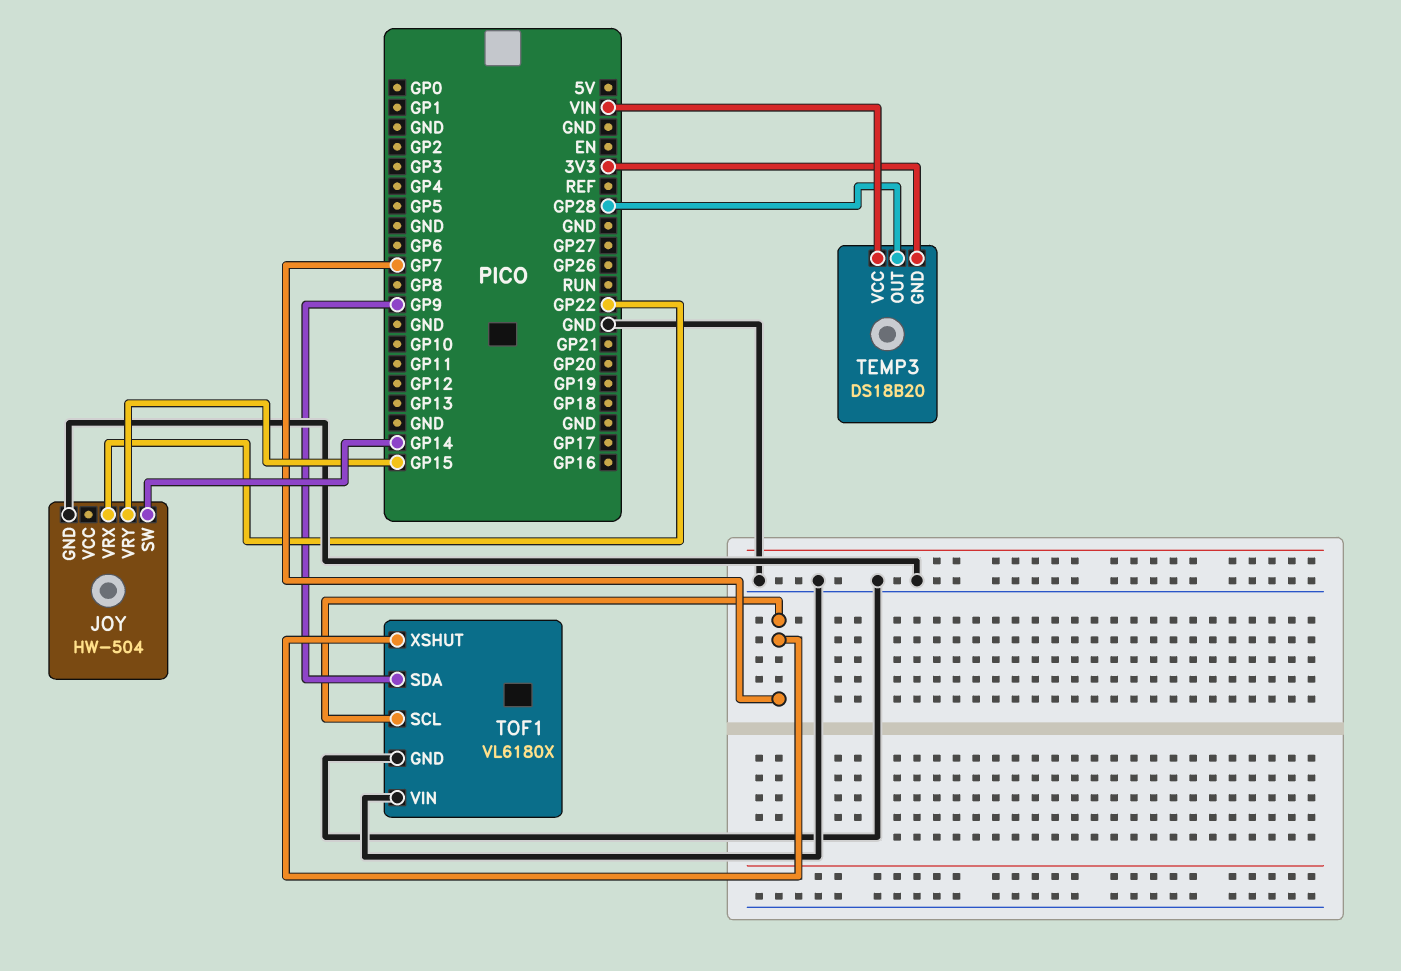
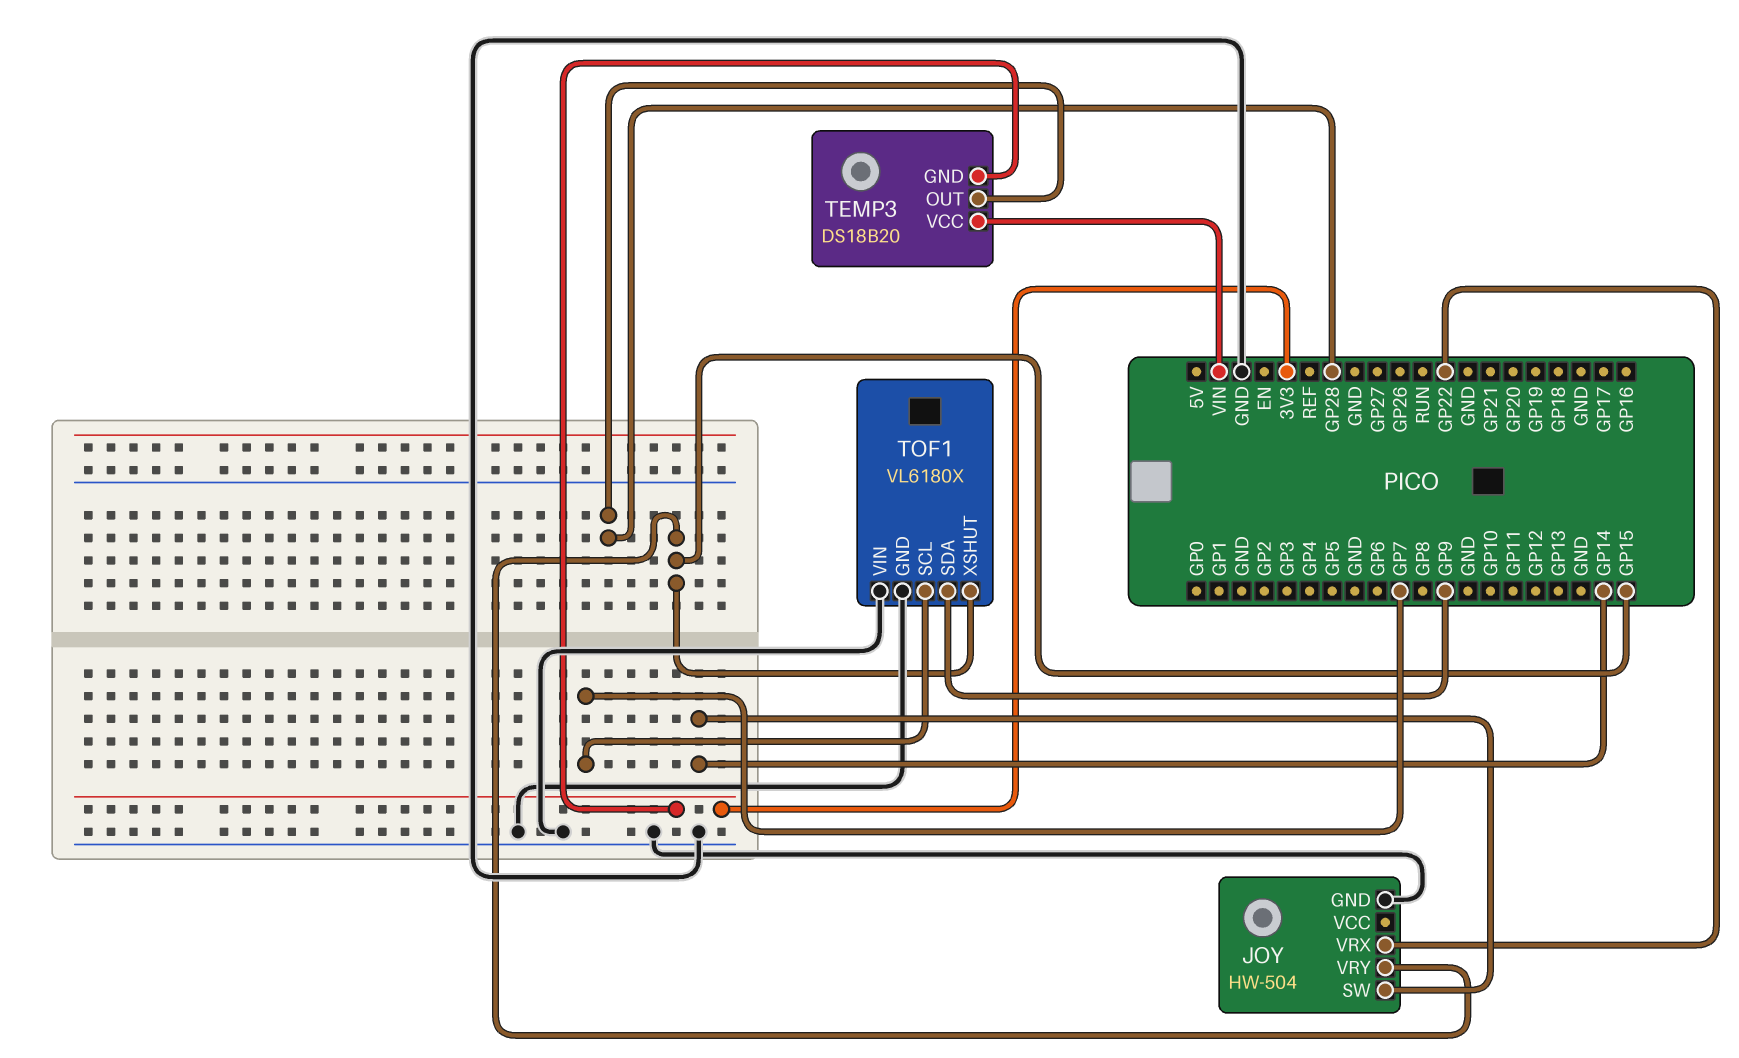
TOF1 pin XSHUT: GP7 -> GP15

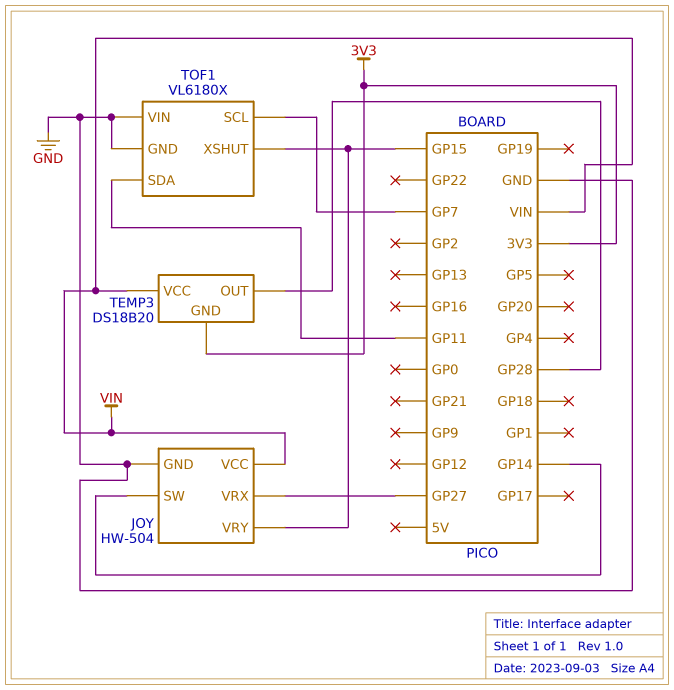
JOY pin VCC: none -> VIN
JOY pin VRX: GP22 -> GP27
TOF1 pin SDA: GP9 -> GP11

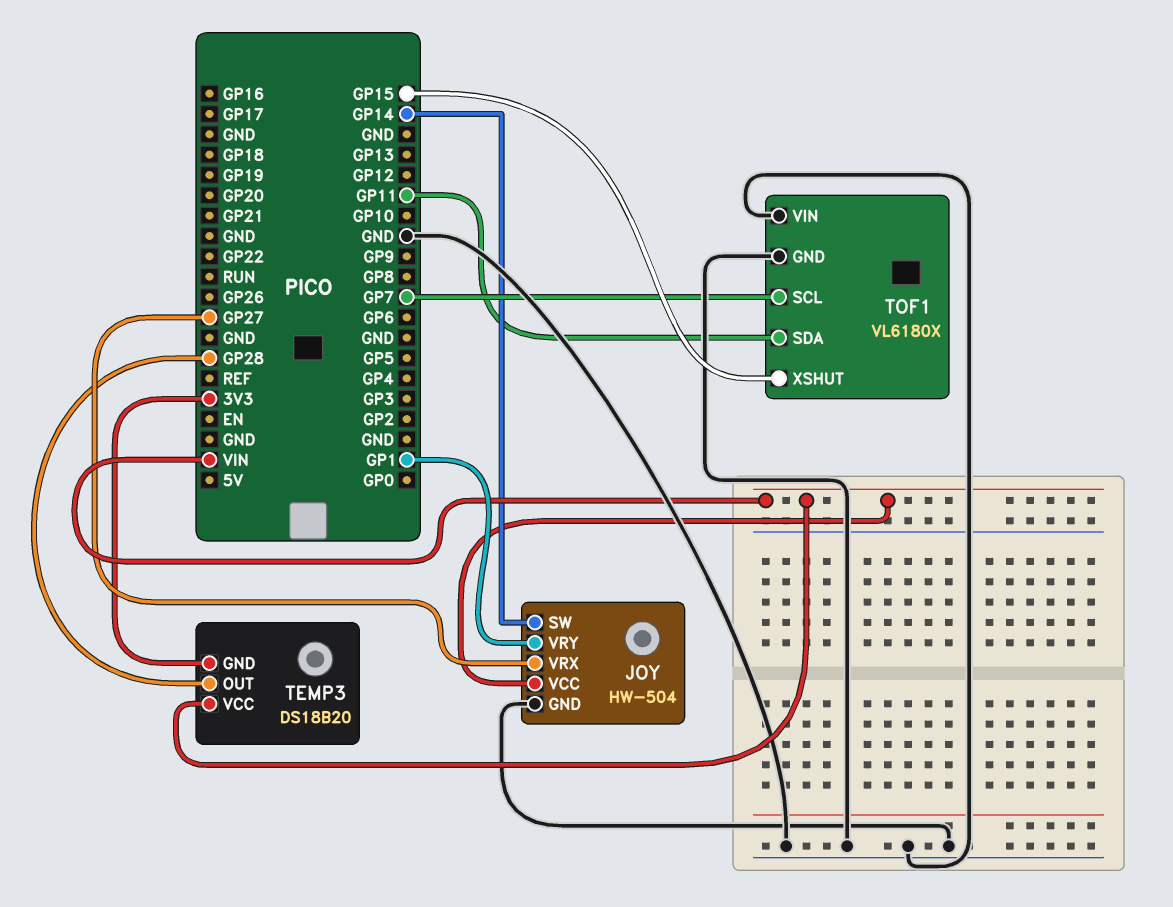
JOY pin VRY: GP15 -> GP1

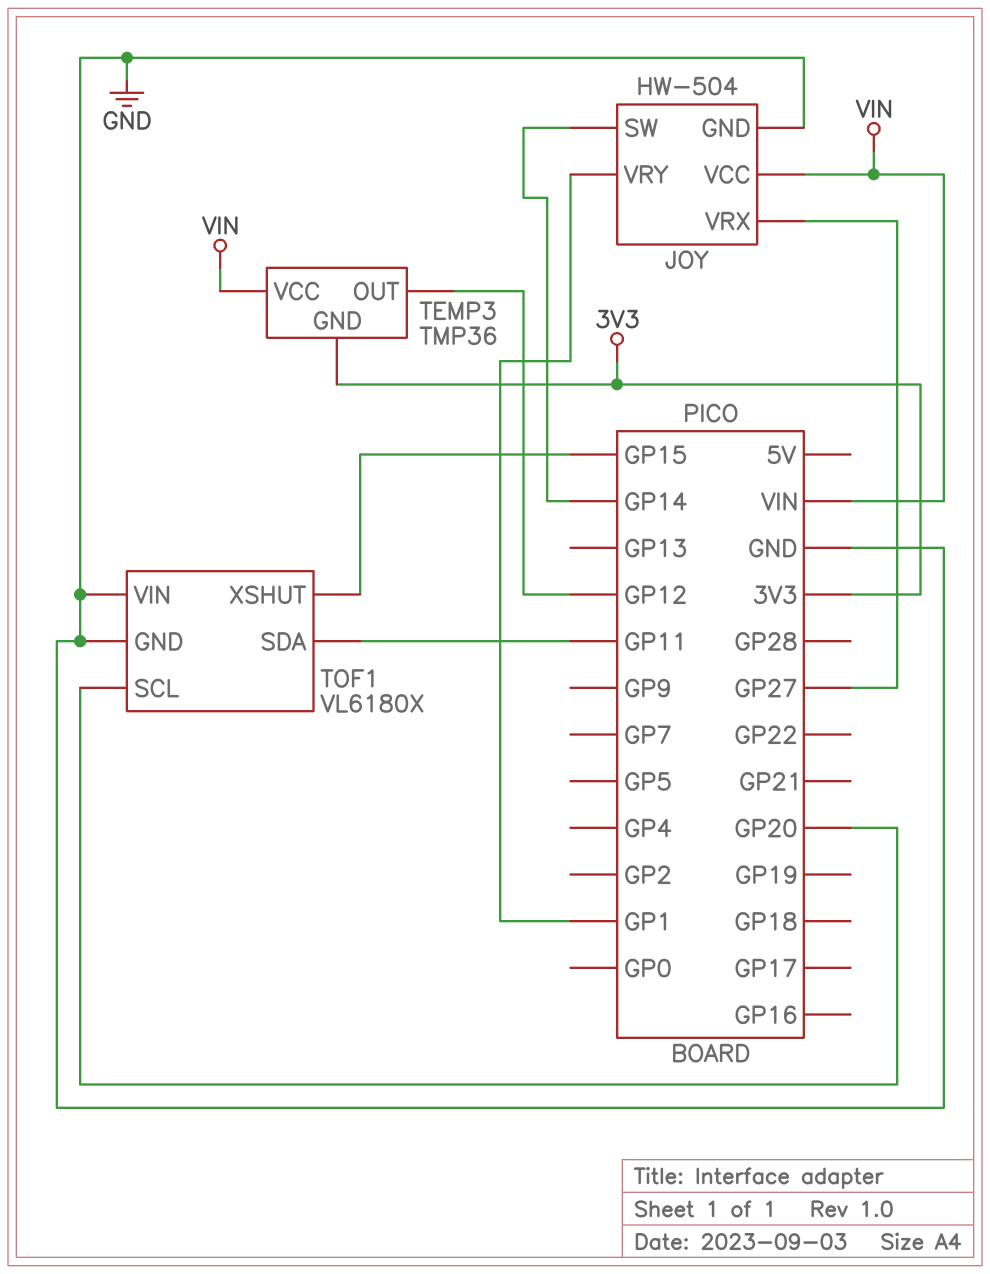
TEMP3: DS18B20 -> TMP36
TEMP3 pin OUT: GP28 -> GP12
TOF1 pin SCL: GP7 -> GP20

